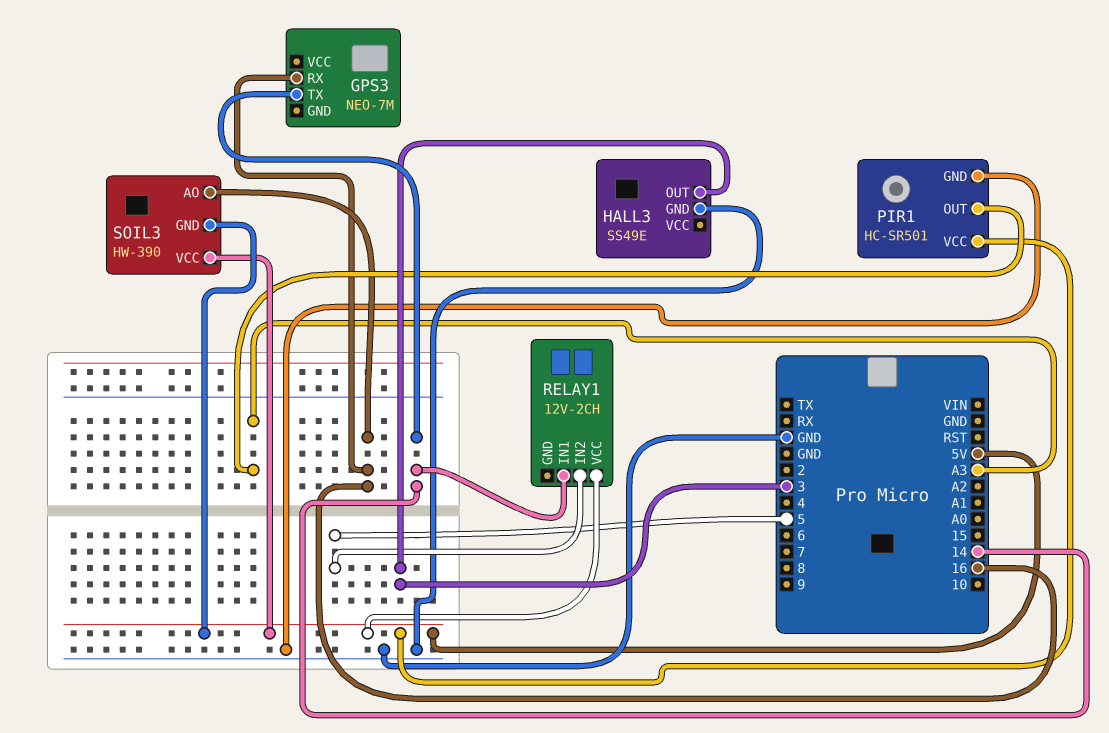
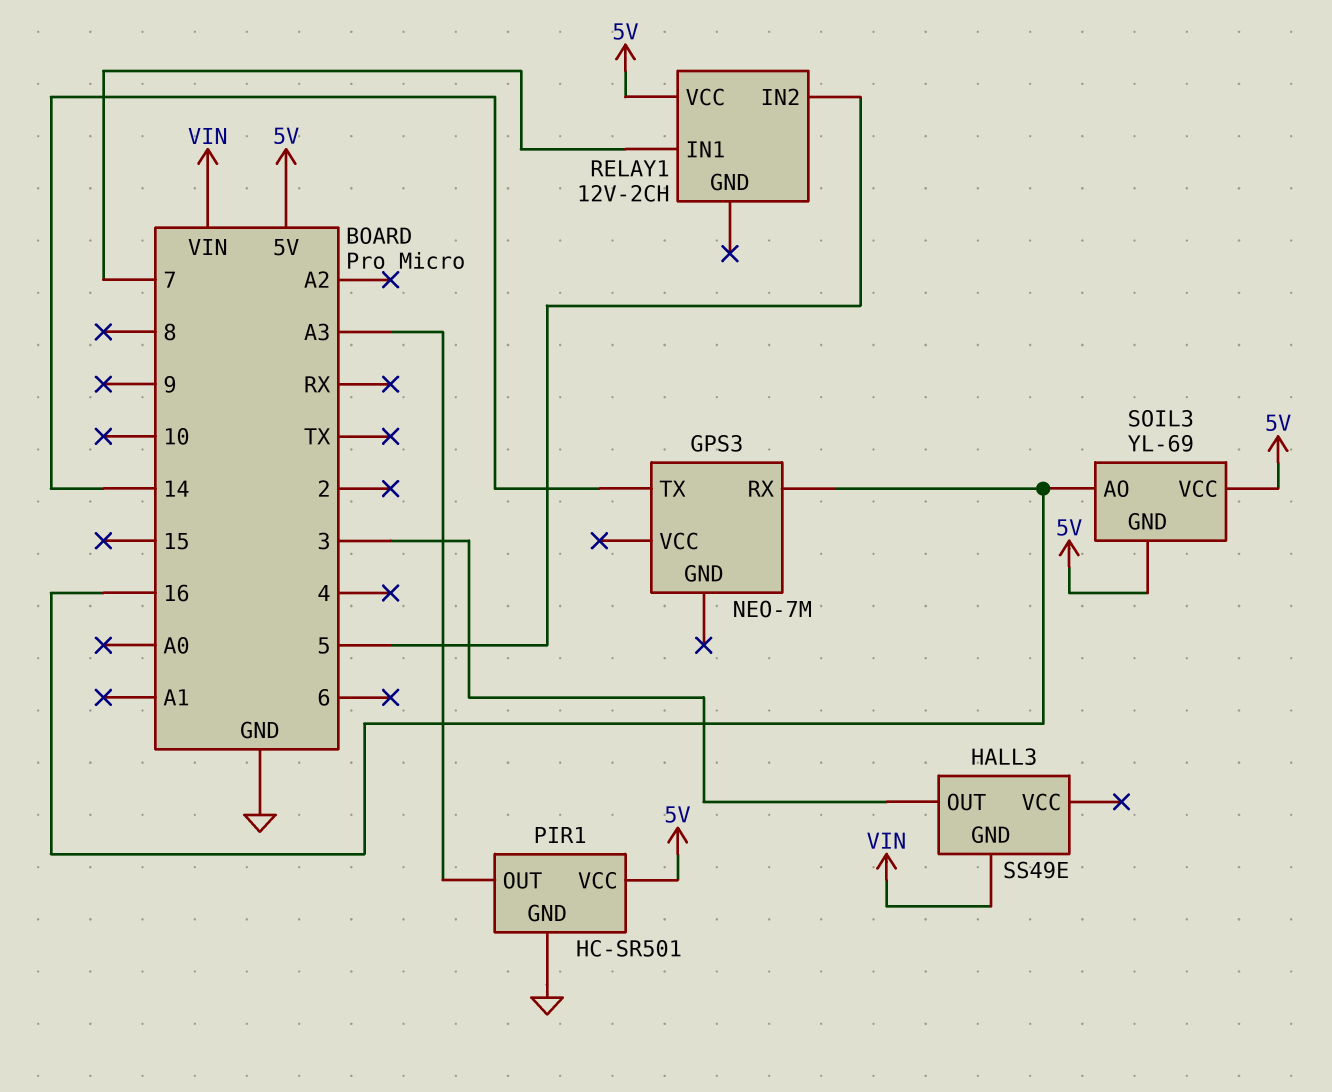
HALL3 pin GND: GND -> VIN
RELAY1 pin IN1: 14 -> 7
SOIL3: HW-390 -> YL-69

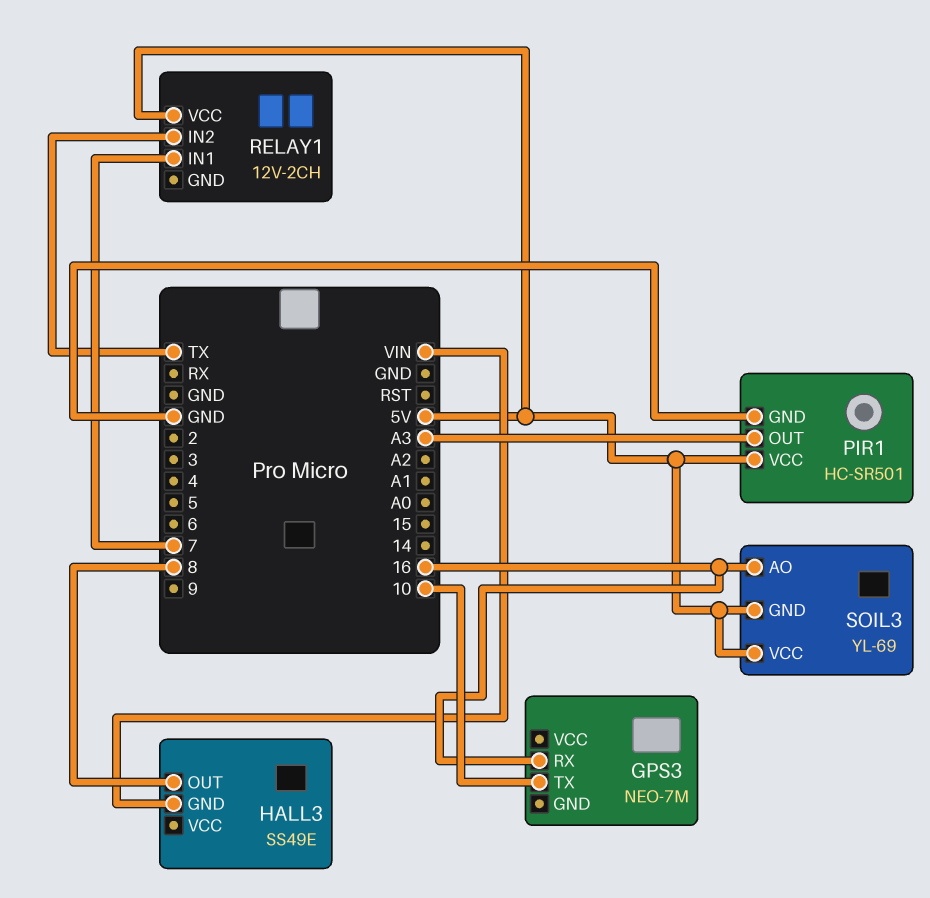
GPS3 pin TX: 14 -> 10
HALL3 pin OUT: 3 -> 8
RELAY1 pin IN2: 5 -> TX

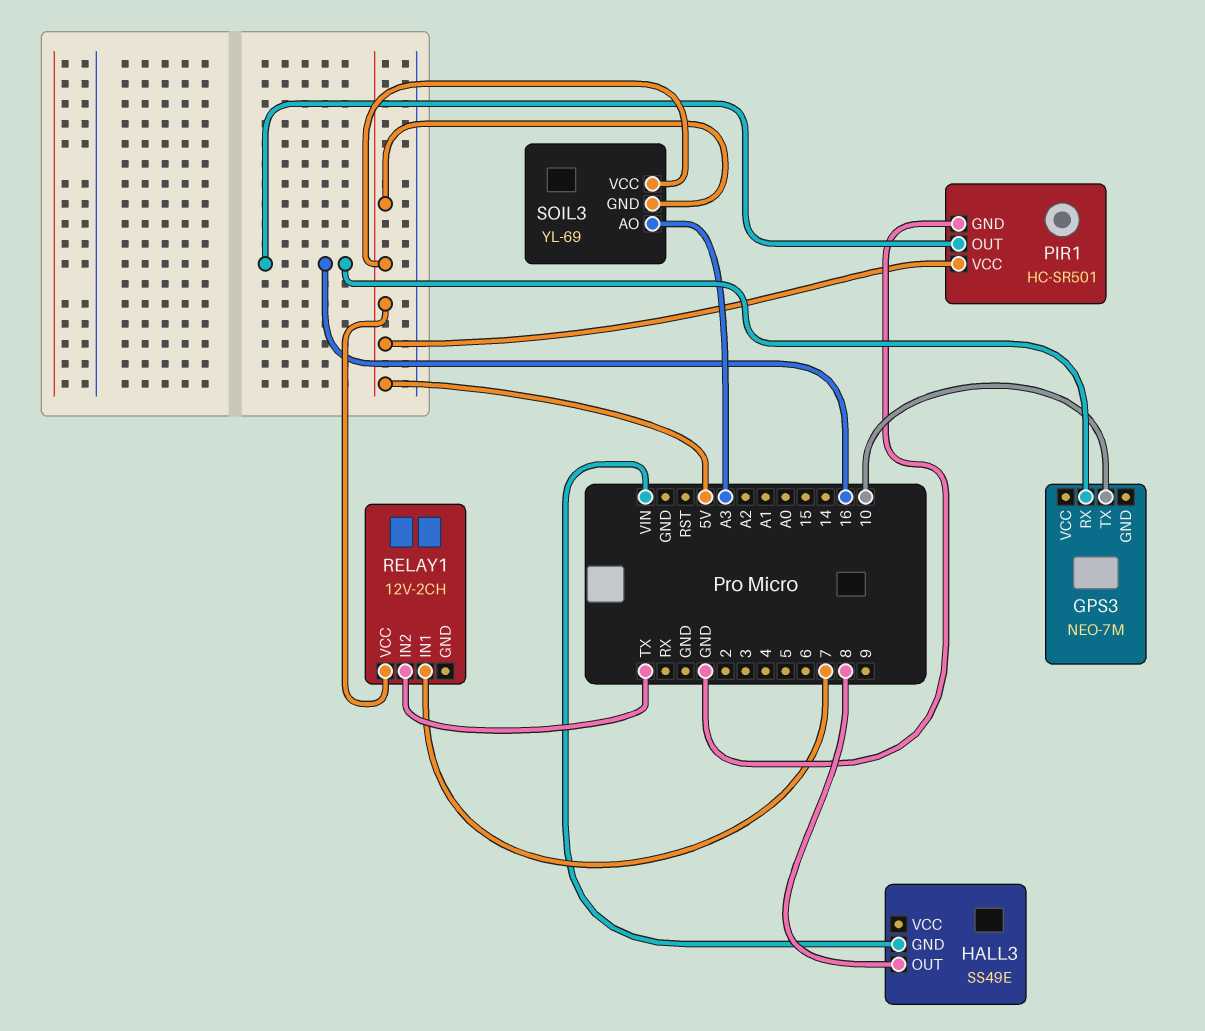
PIR1 pin OUT: A3 -> 16
SOIL3 pin AO: 16 -> A3

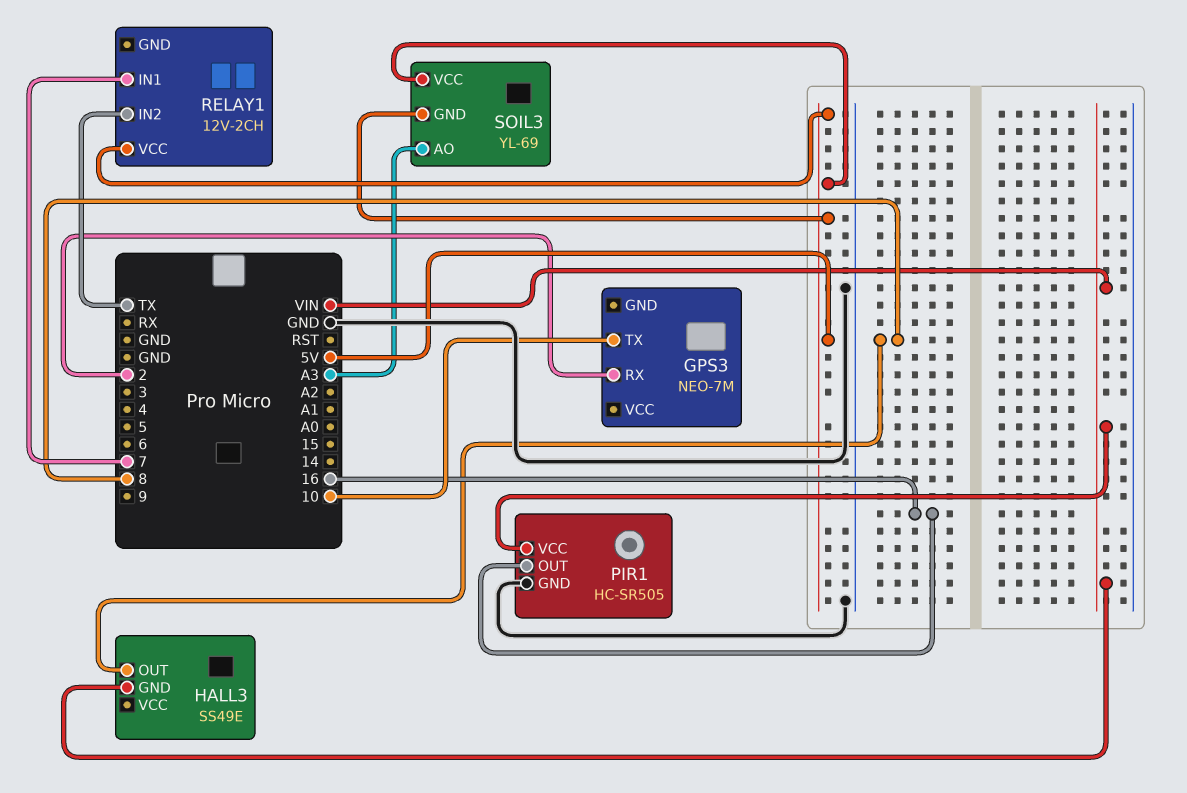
GPS3 pin RX: 16 -> 2
PIR1: HC-SR501 -> HC-SR505
PIR1 pin VCC: 5V -> VIN

